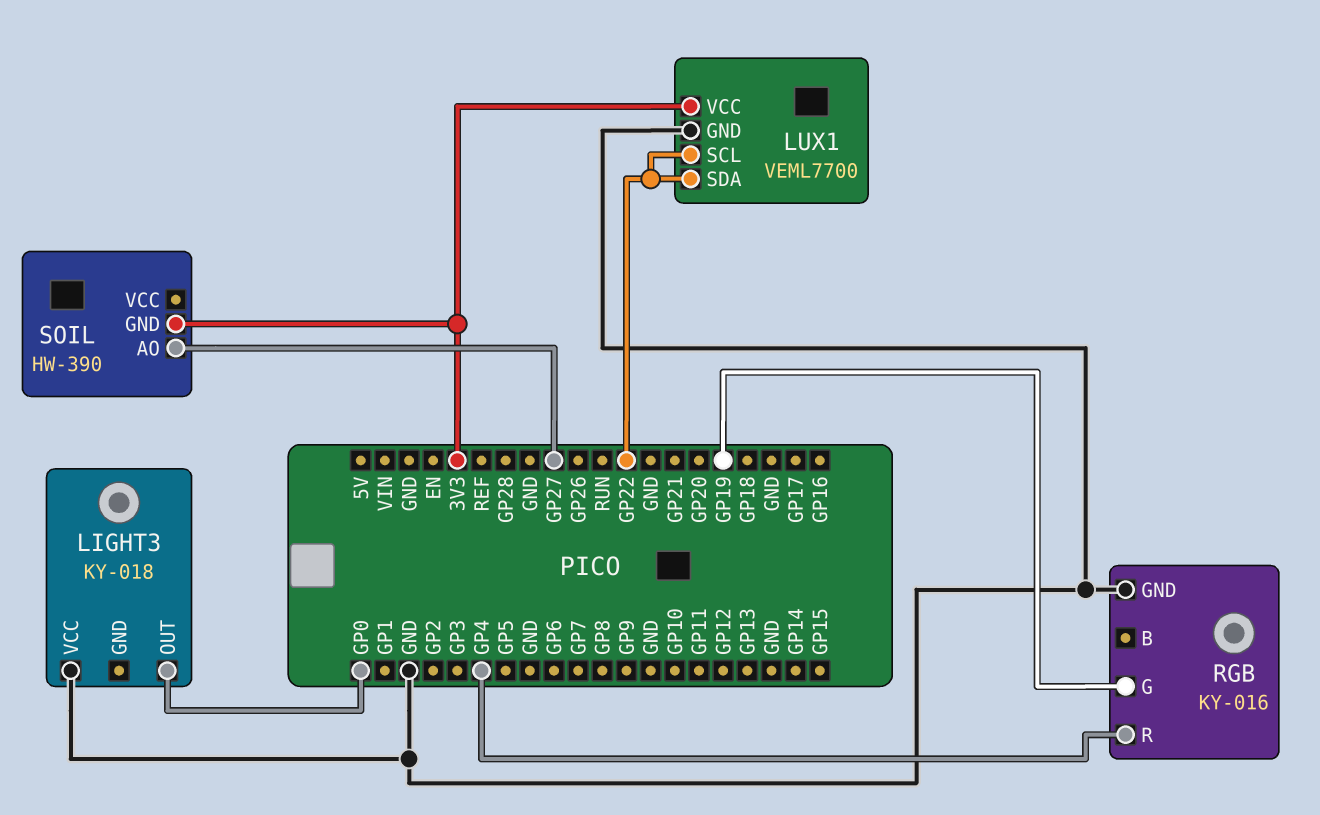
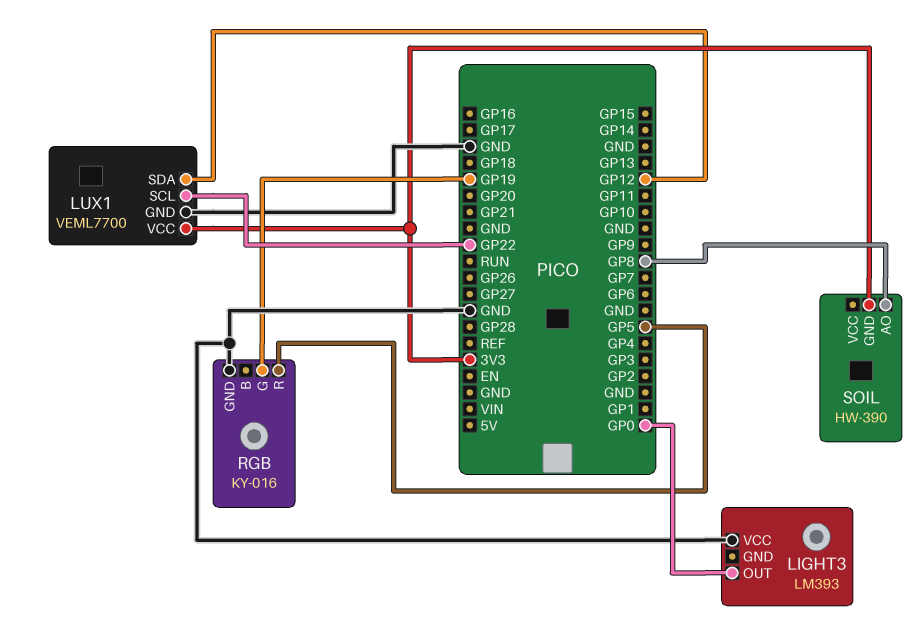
LIGHT3: KY-018 -> LM393
LUX1 pin SDA: GP22 -> GP12
RGB pin R: GP4 -> GP5
SOIL pin AO: GP27 -> GP8

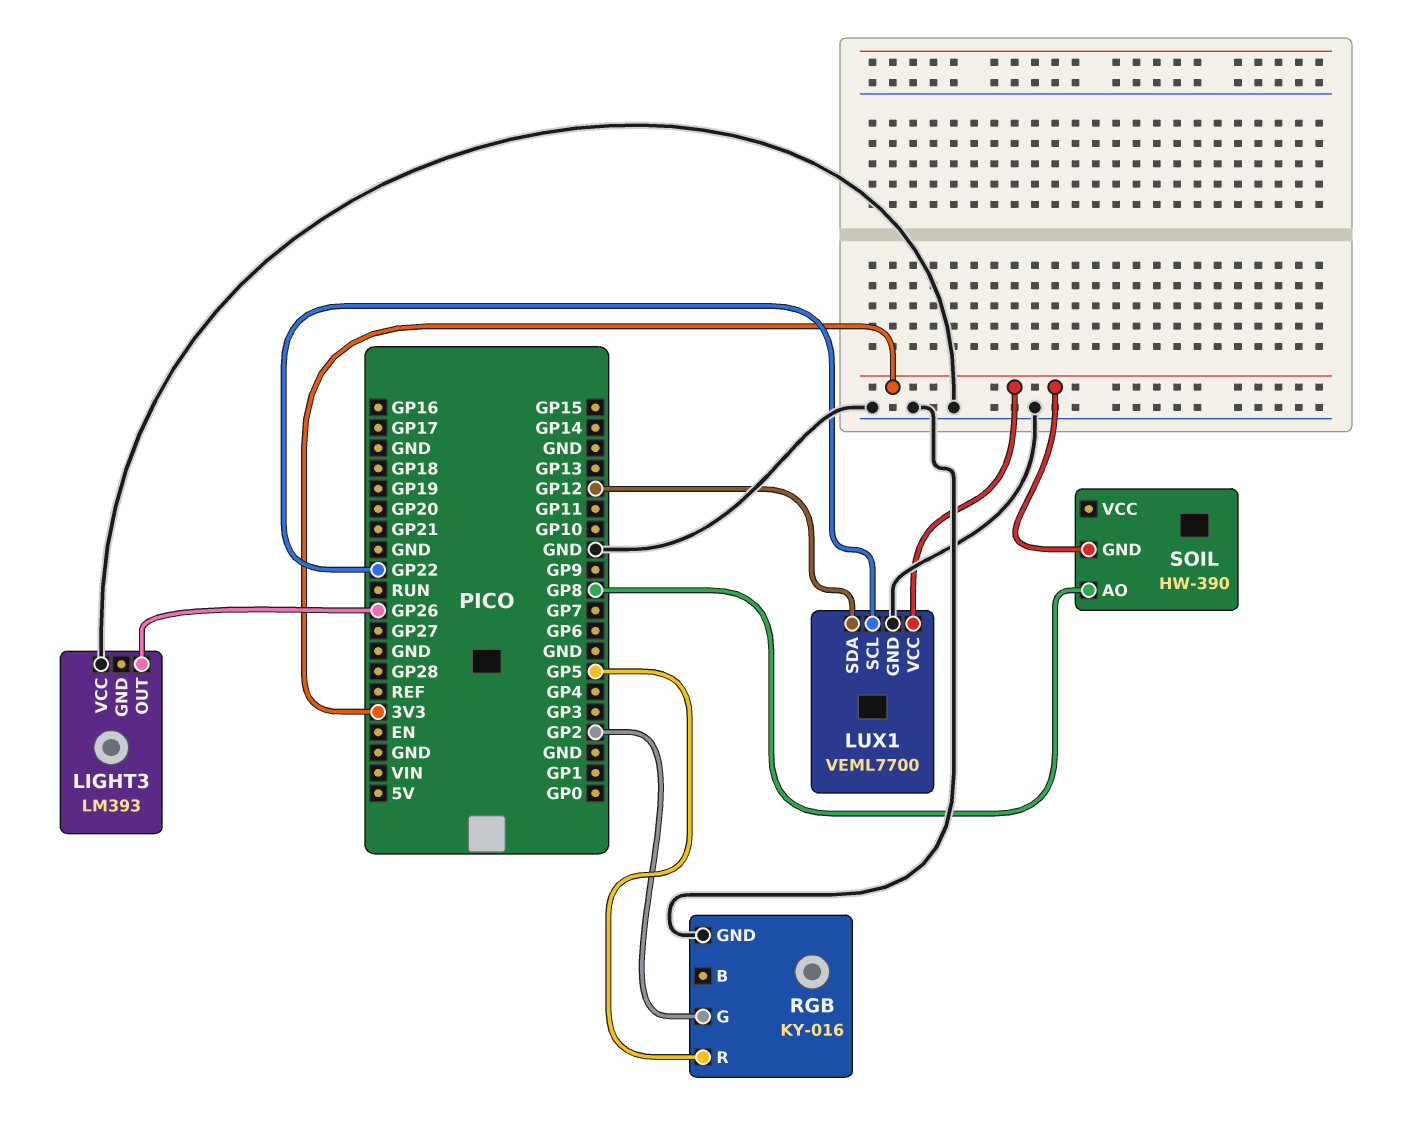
LIGHT3 pin OUT: GP0 -> GP26
RGB pin G: GP19 -> GP2

